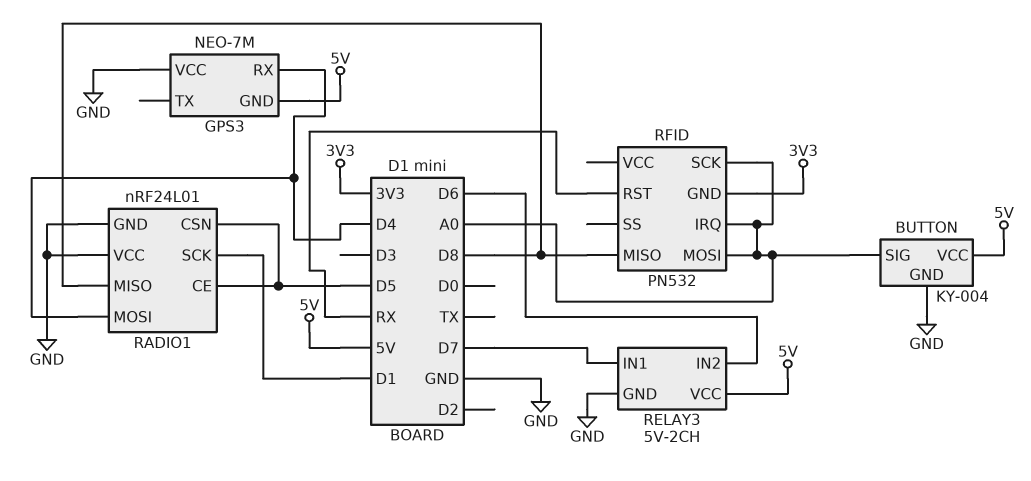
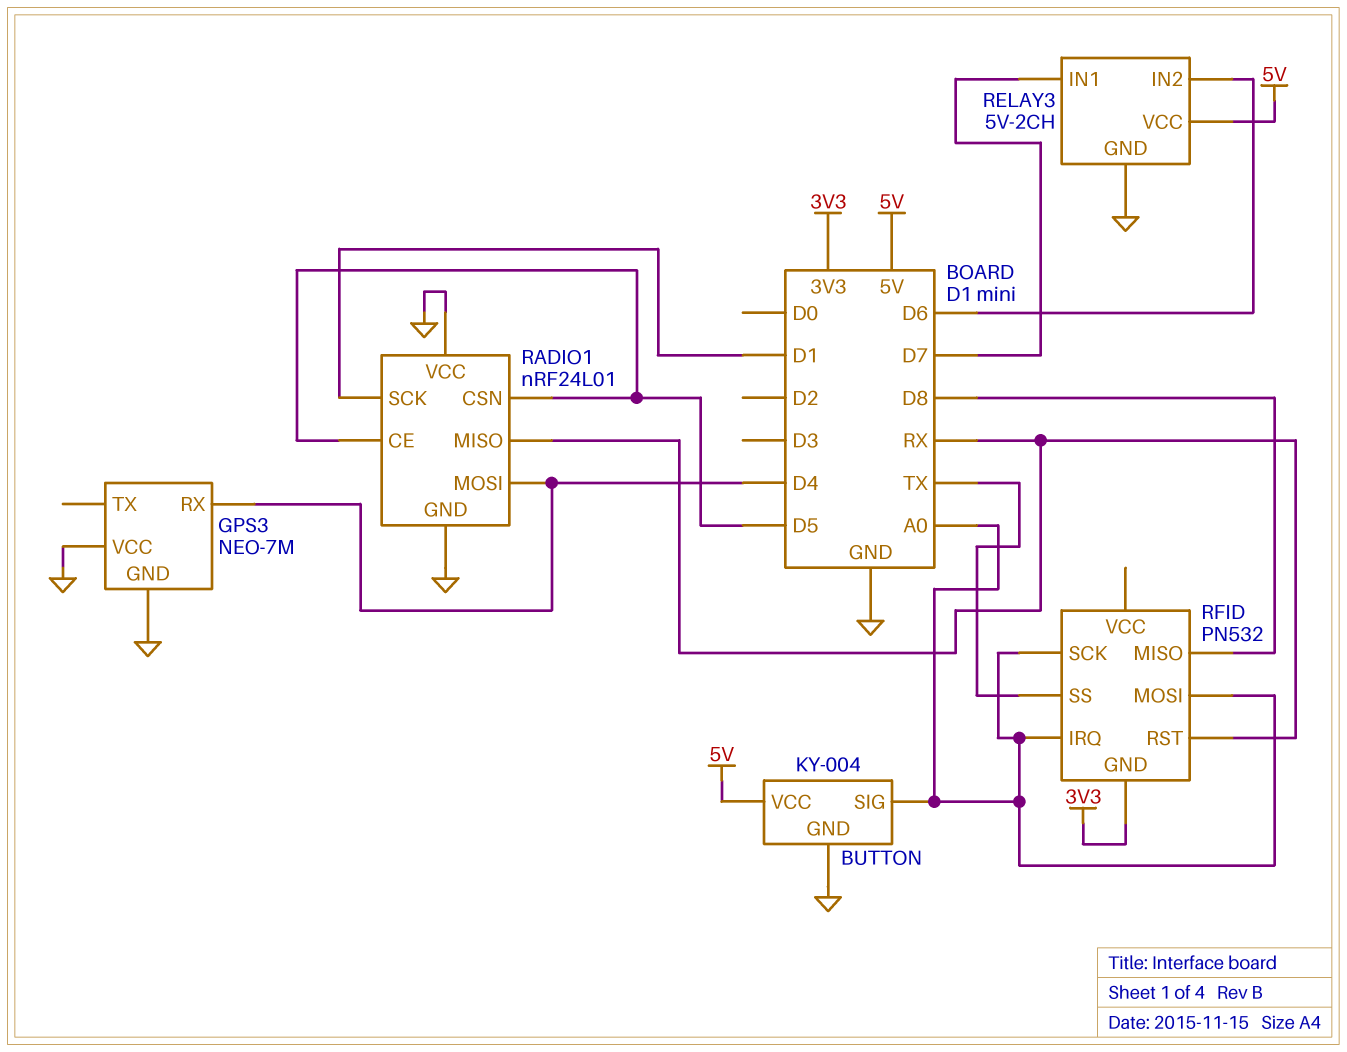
GPS3 pin GND: 5V -> GND
RADIO1 pin MISO: D8 -> RX
RFID pin SS: none -> TX

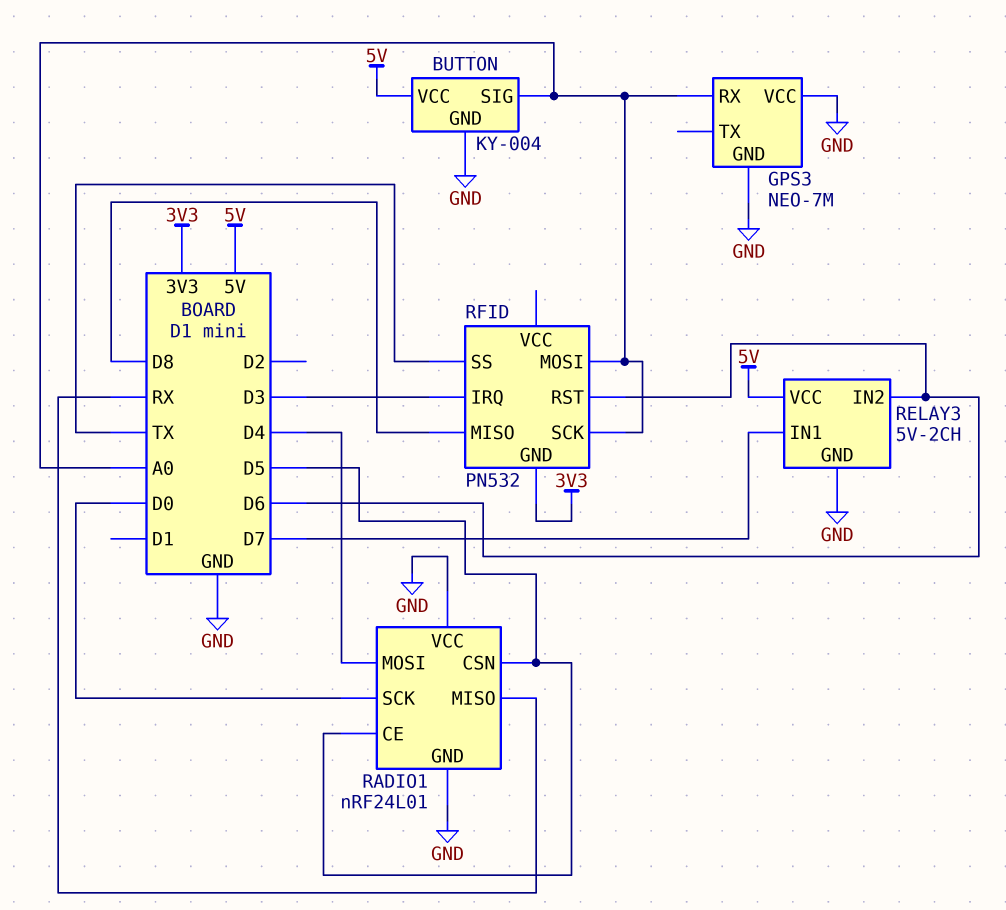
GPS3 pin RX: D4 -> A0
RADIO1 pin SCK: D1 -> D0
RFID pin IRQ: A0 -> D3
RFID pin RST: RX -> D6

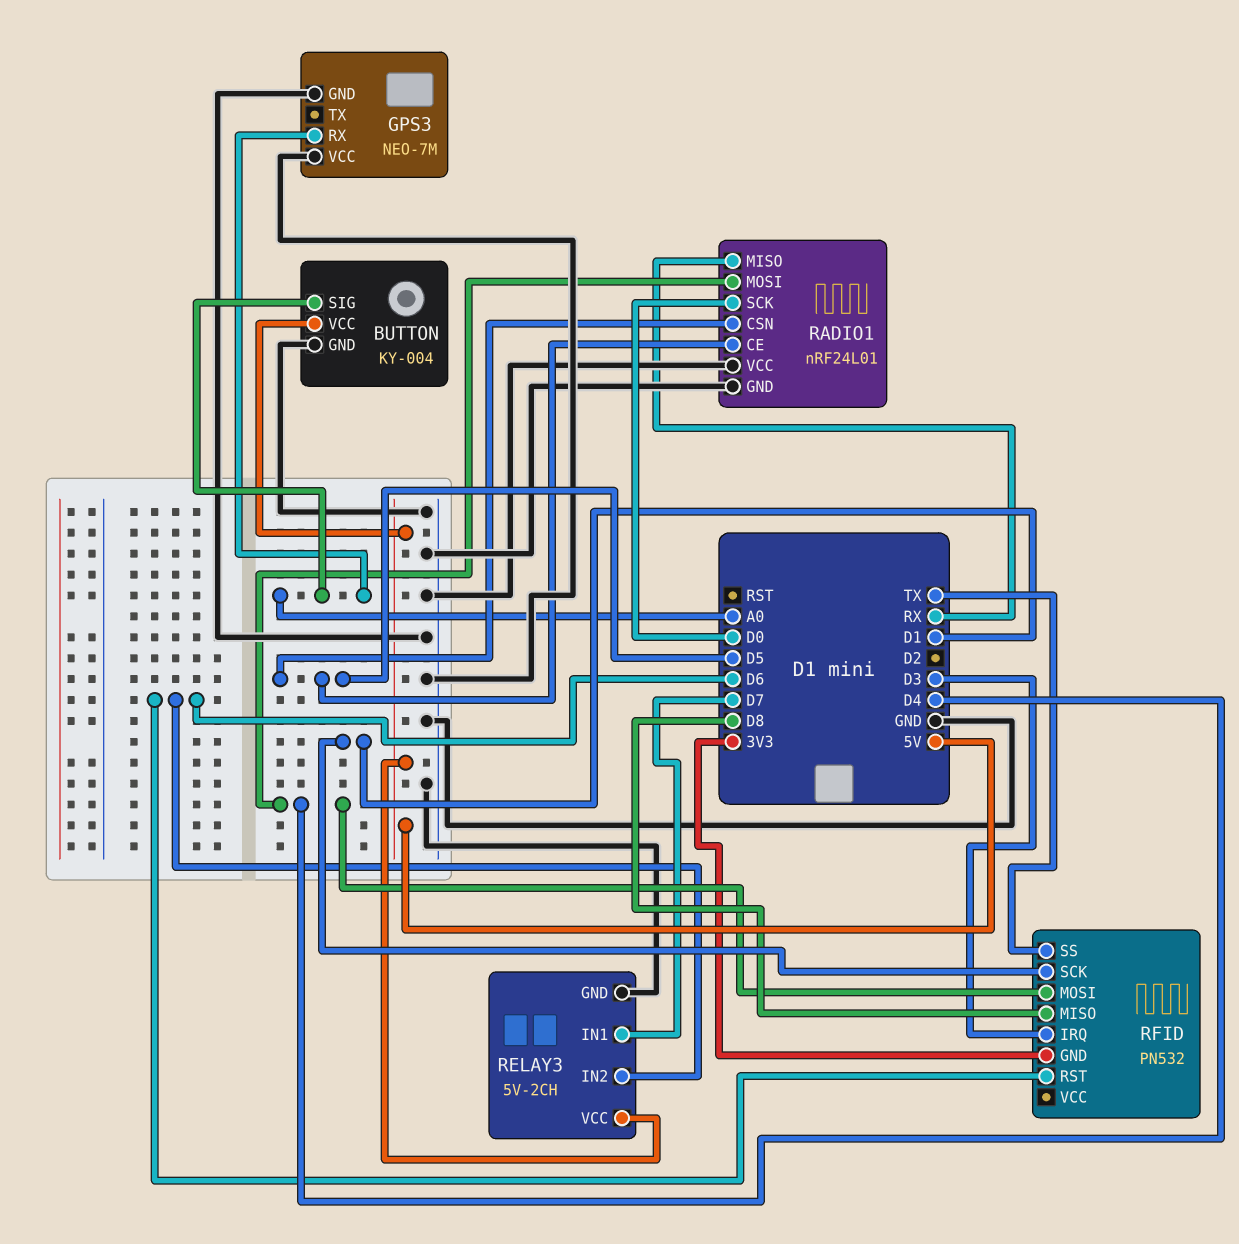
RFID pin MOSI: A0 -> D4
RFID pin SCK: A0 -> D1

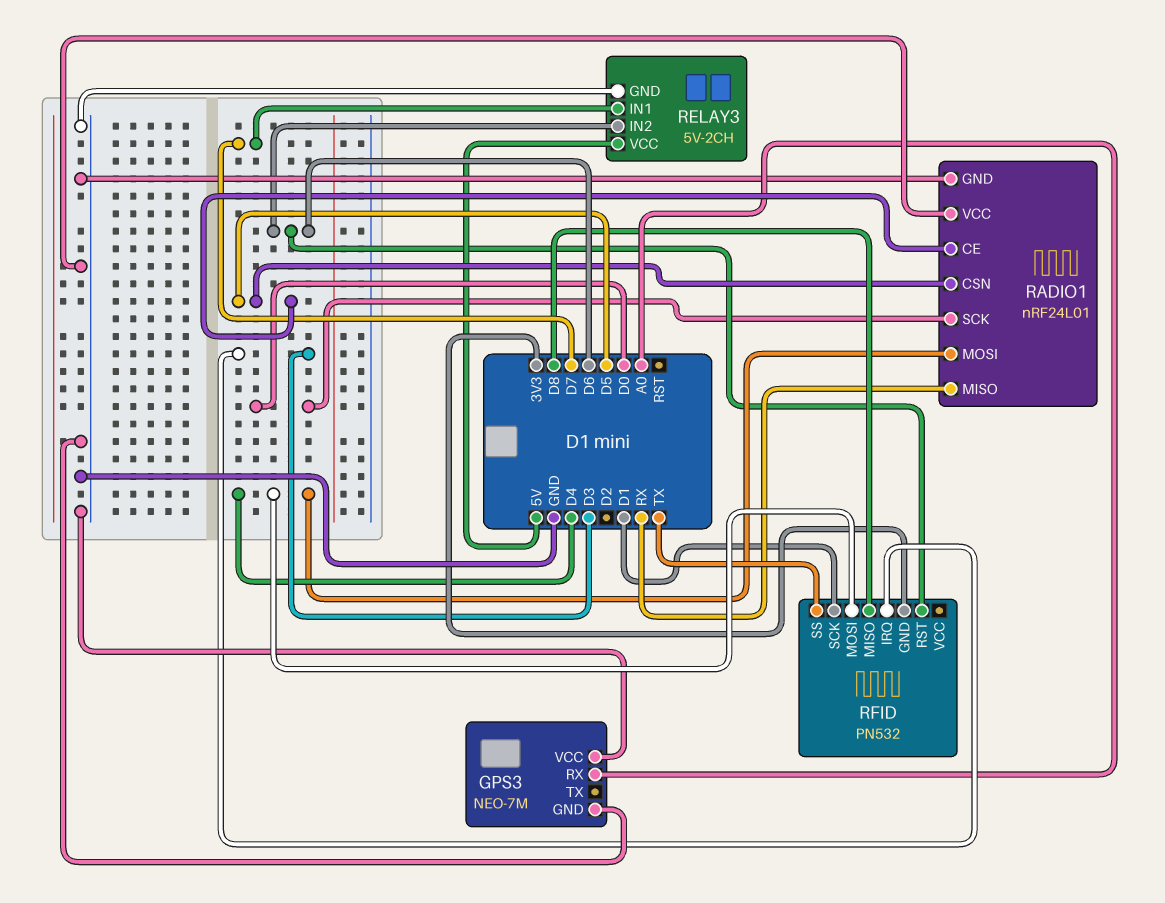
BUTTON: KY-004 -> none
BUTTON pin GND: GND -> none
BUTTON pin SIG: A0 -> none
BUTTON pin VCC: 5V -> none

